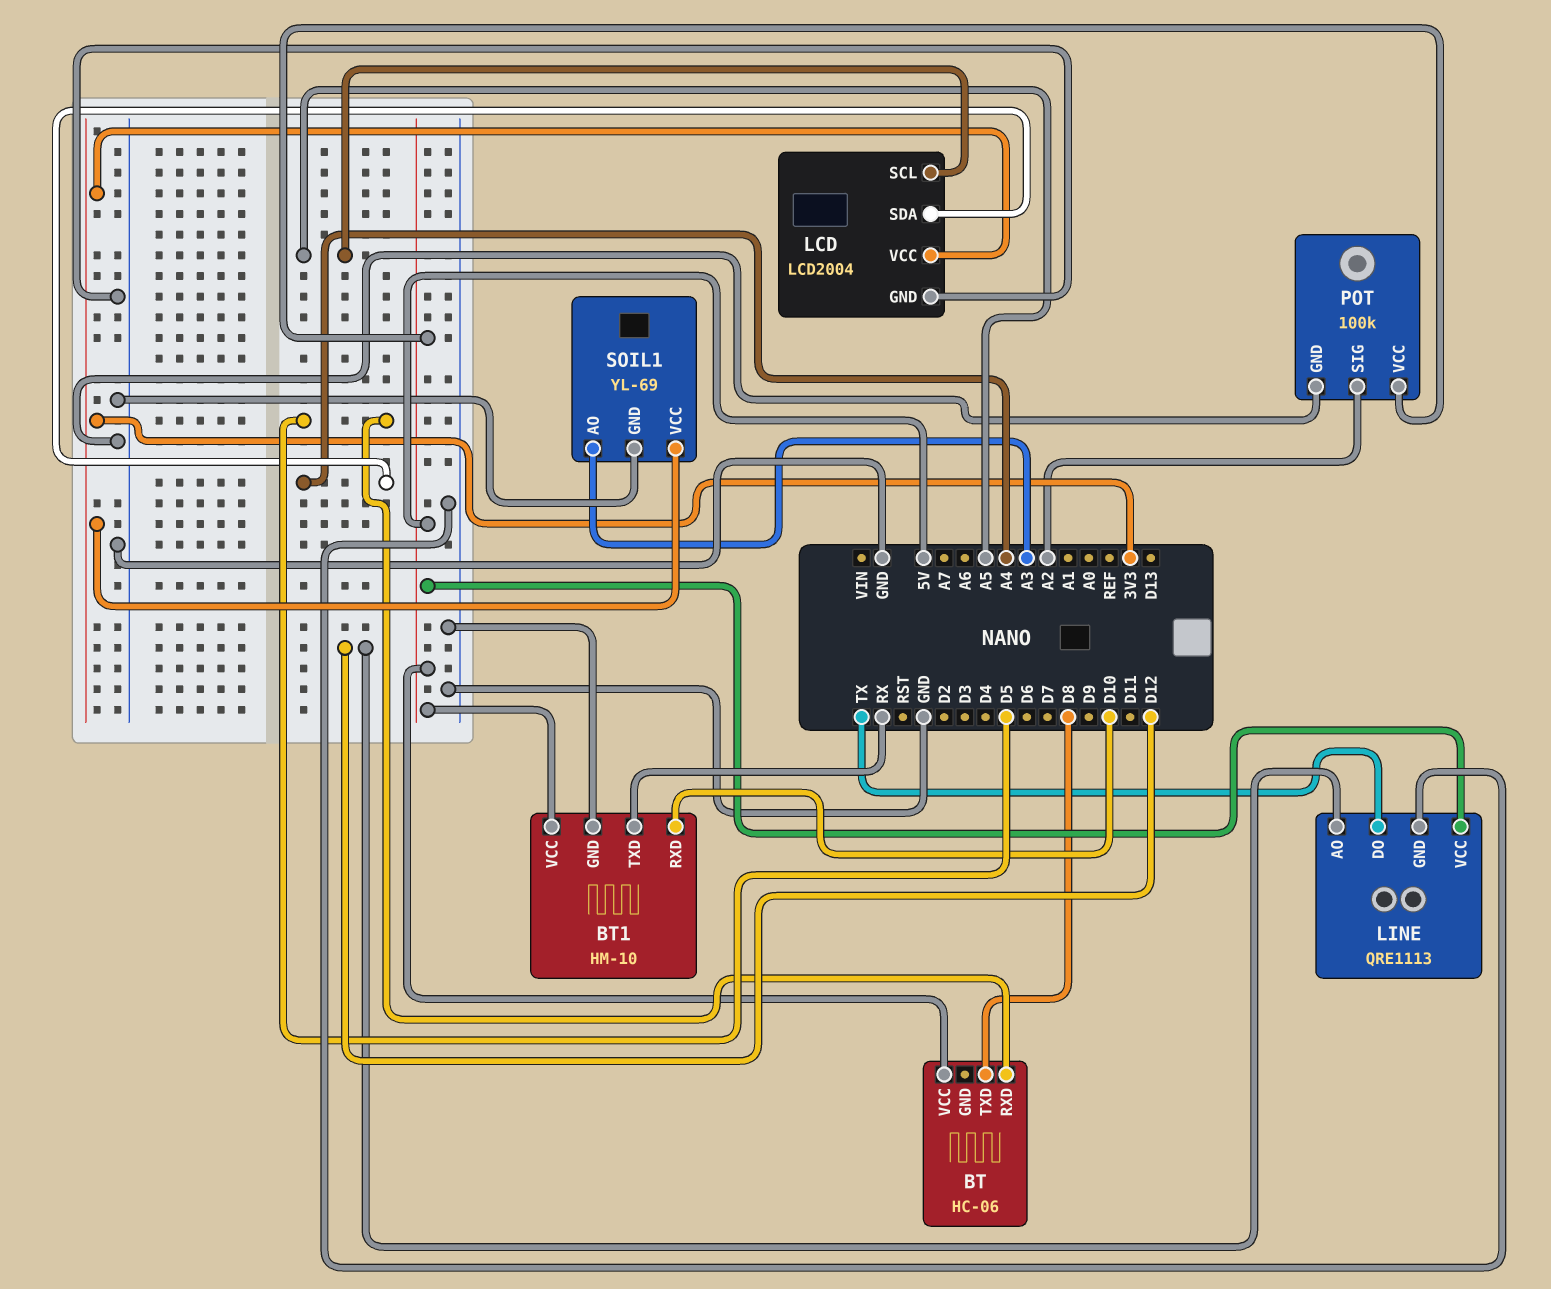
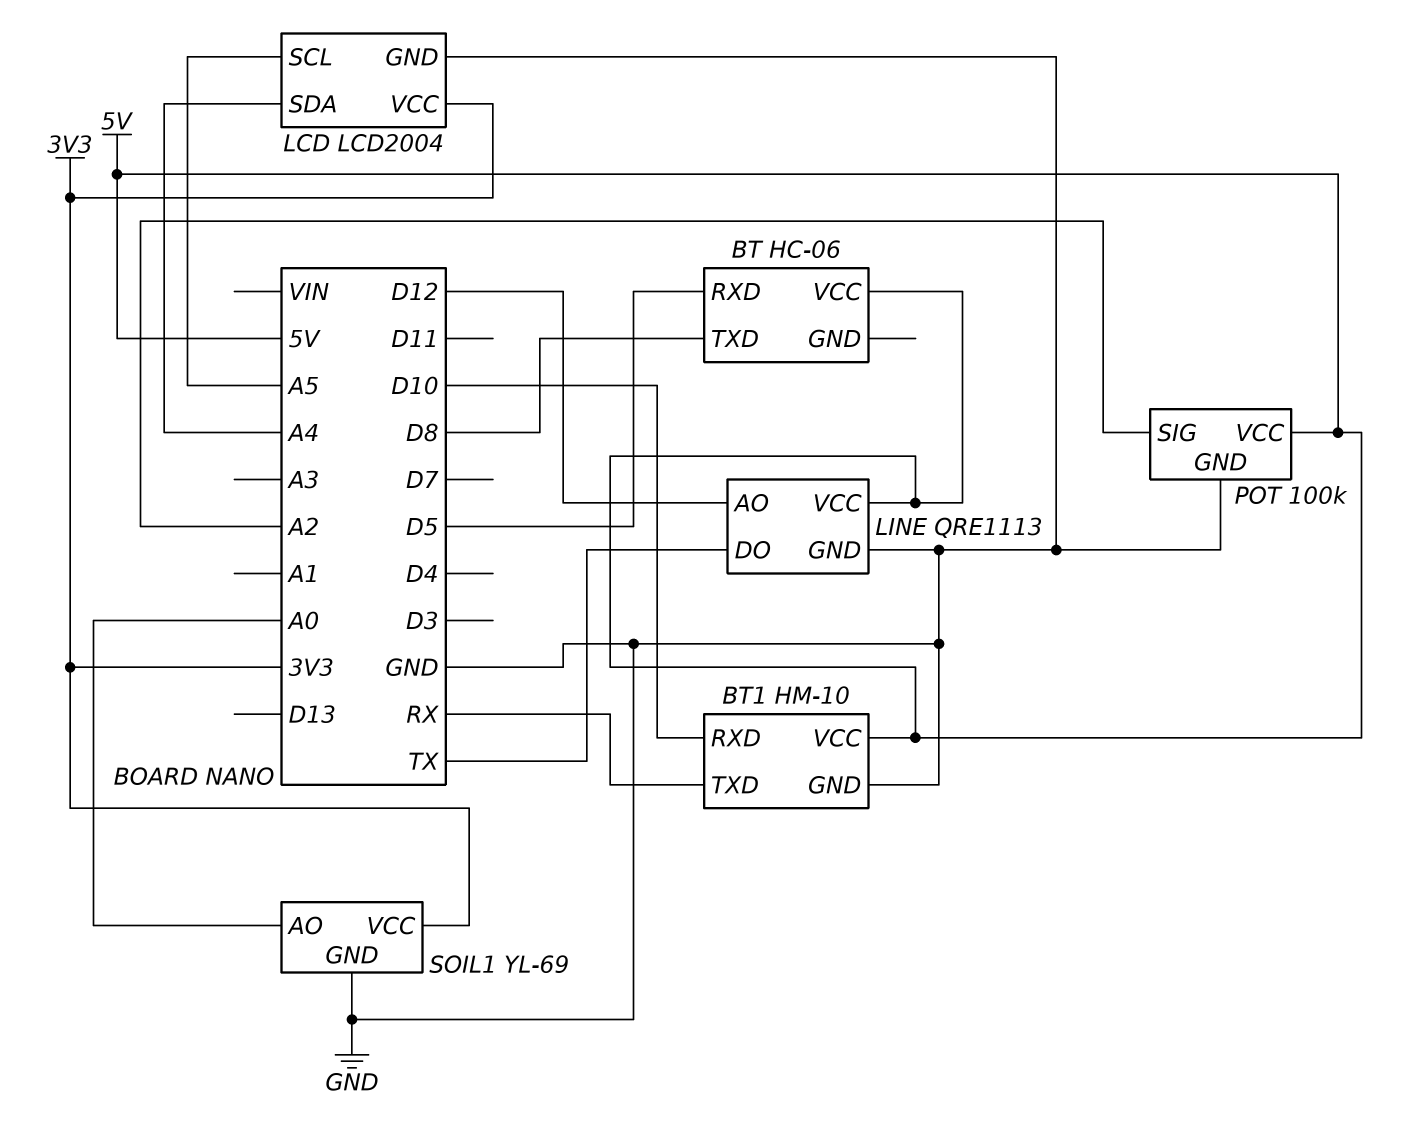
SOIL1 pin AO: A3 -> A0

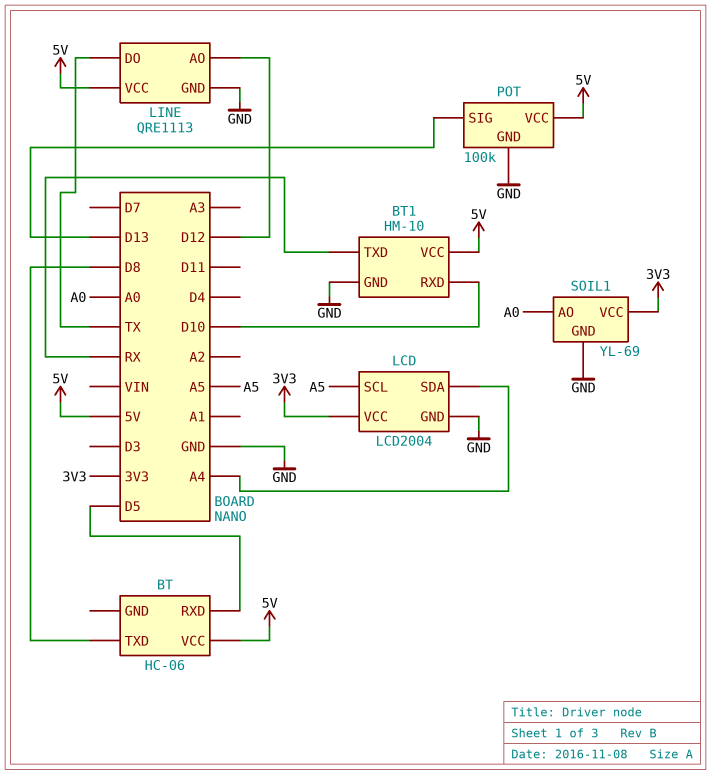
POT pin SIG: A2 -> D13

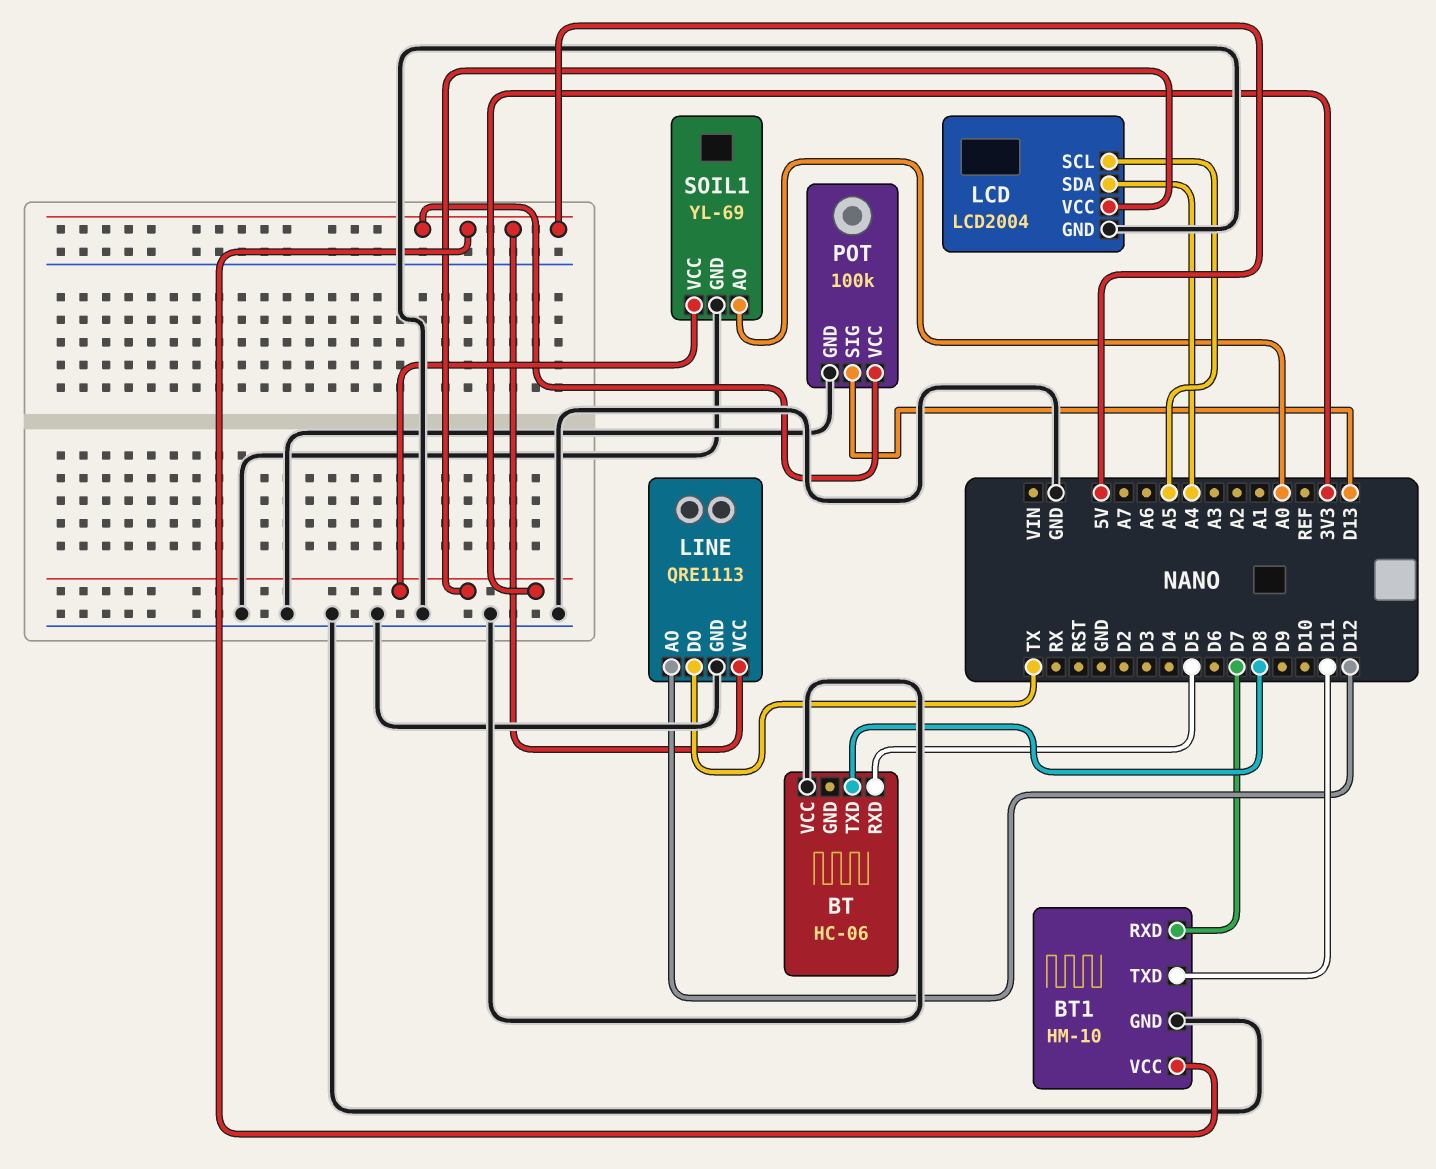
BT pin VCC: 5V -> GND
BT1 pin RXD: D10 -> D7
BT1 pin TXD: RX -> D11

